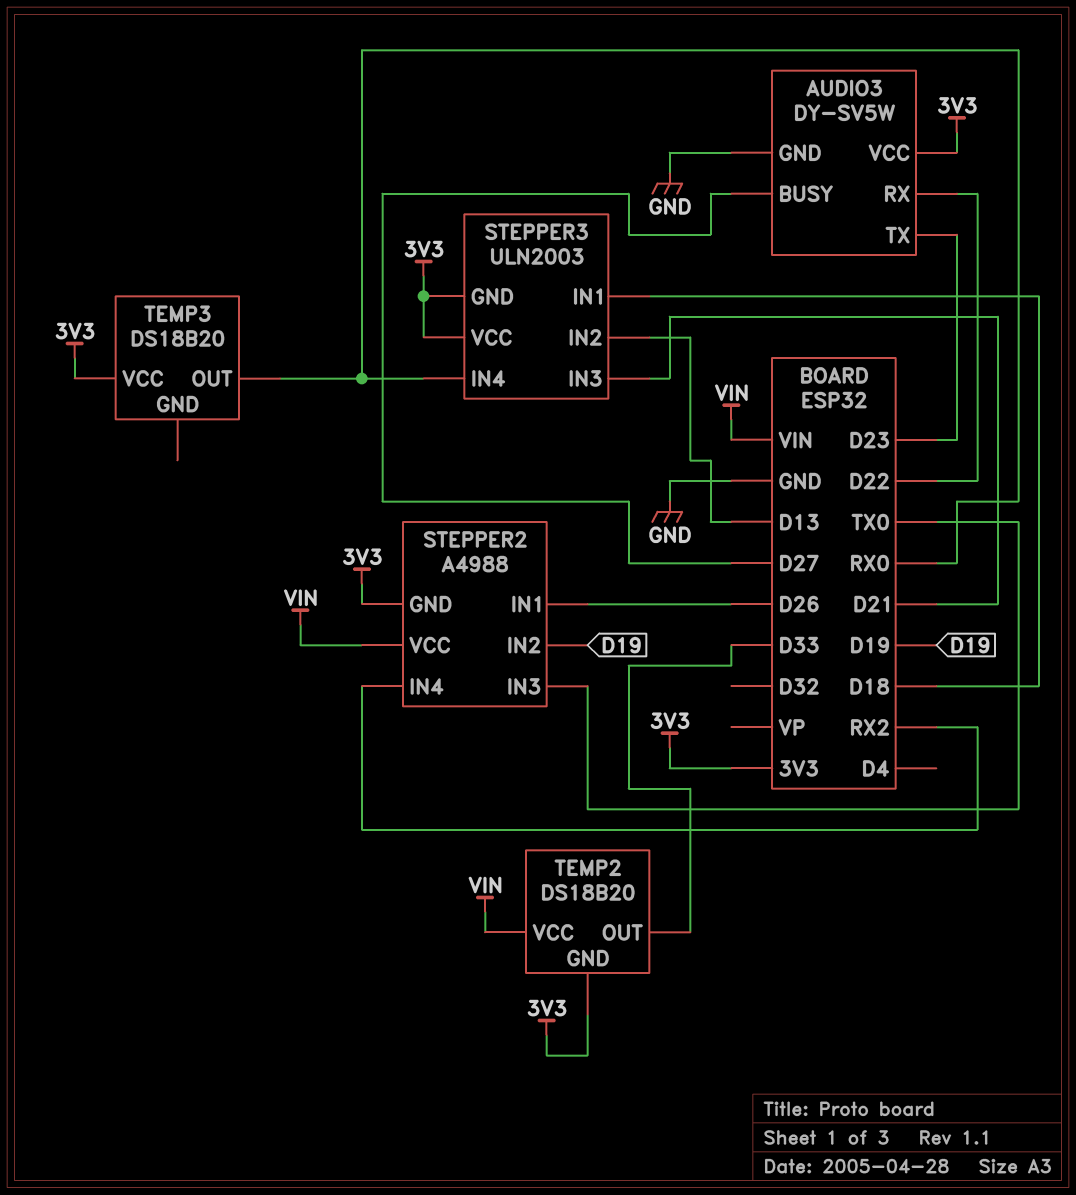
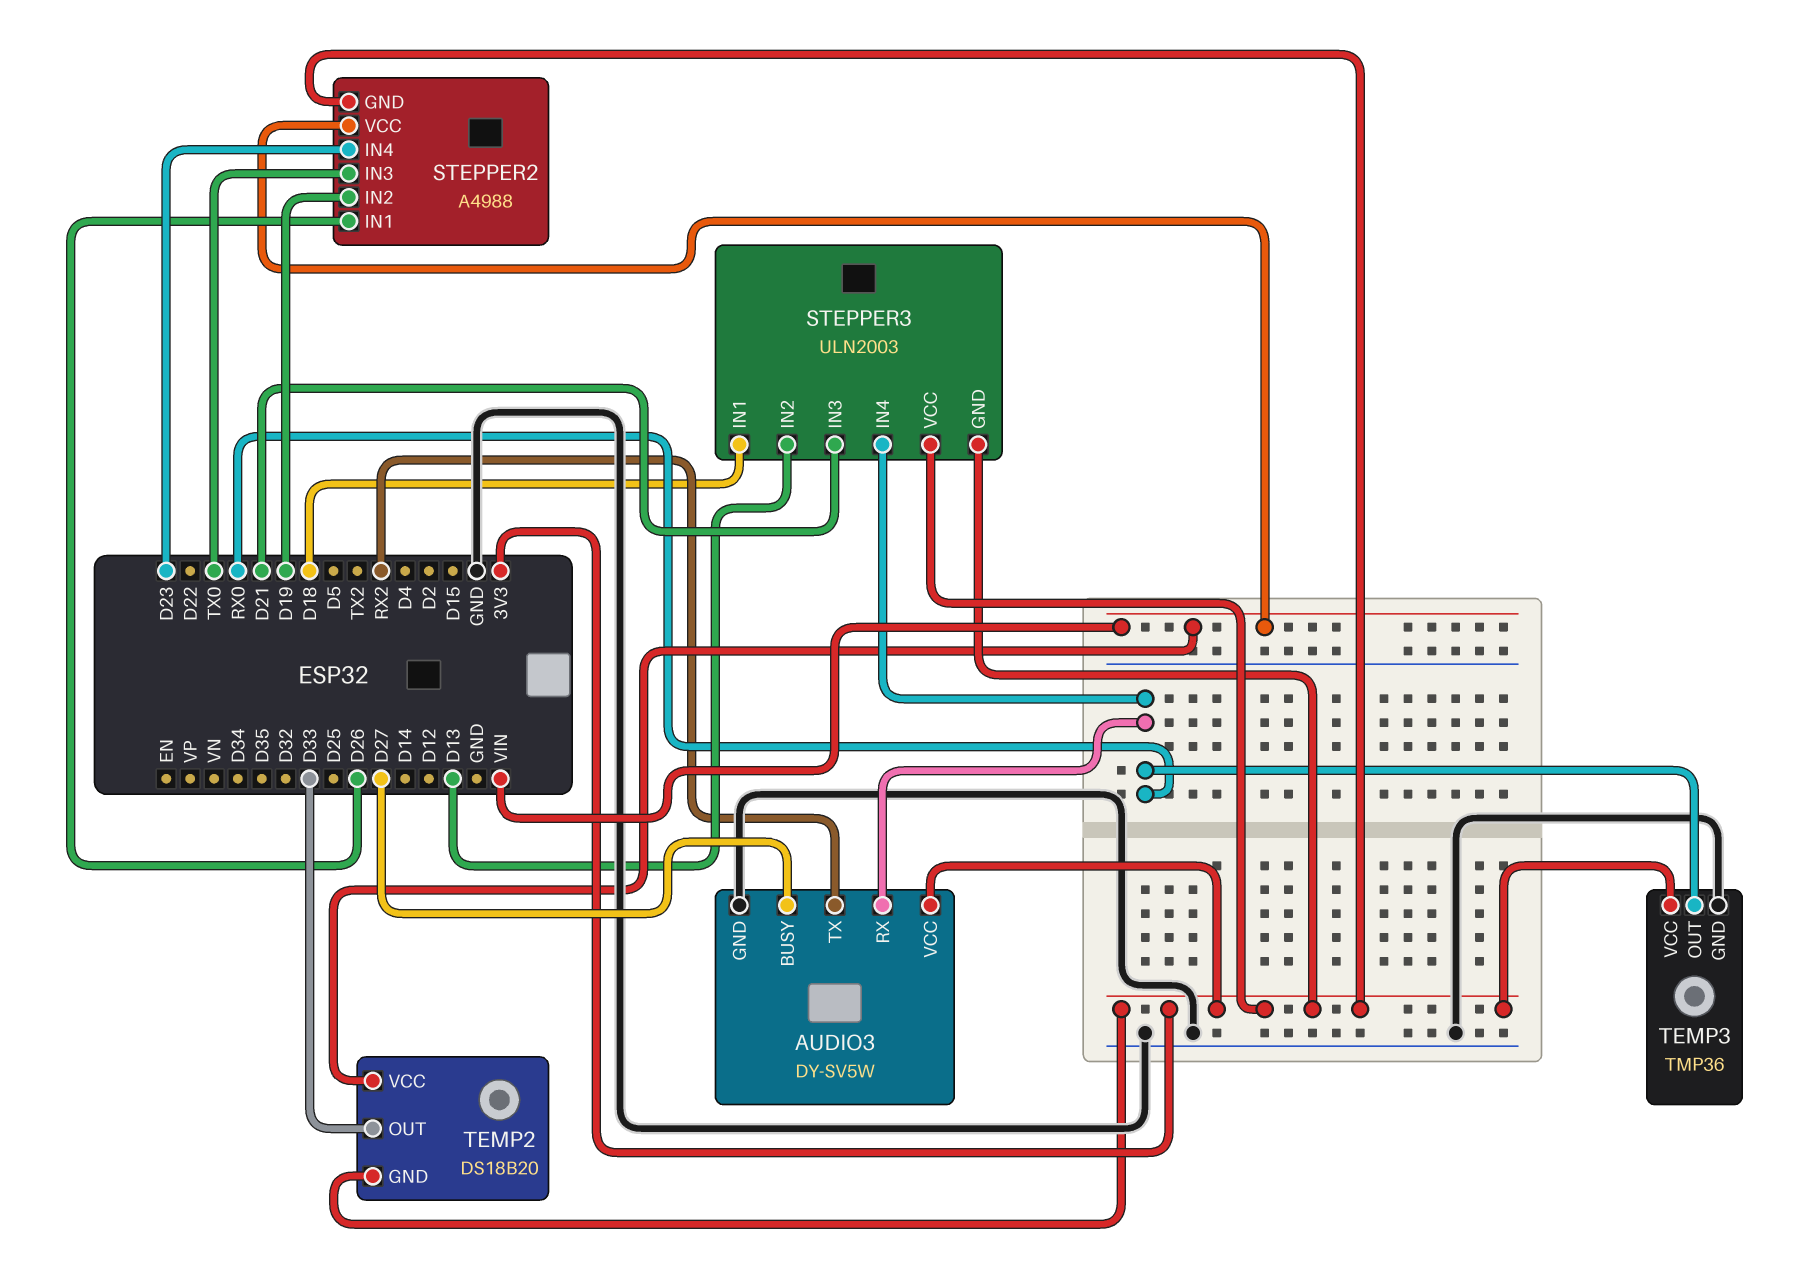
AUDIO3 pin RX: D22 -> RX0
AUDIO3 pin TX: D23 -> RX2
STEPPER2 pin IN4: RX2 -> D23
TEMP3: DS18B20 -> TMP36
TEMP3 pin GND: none -> GND

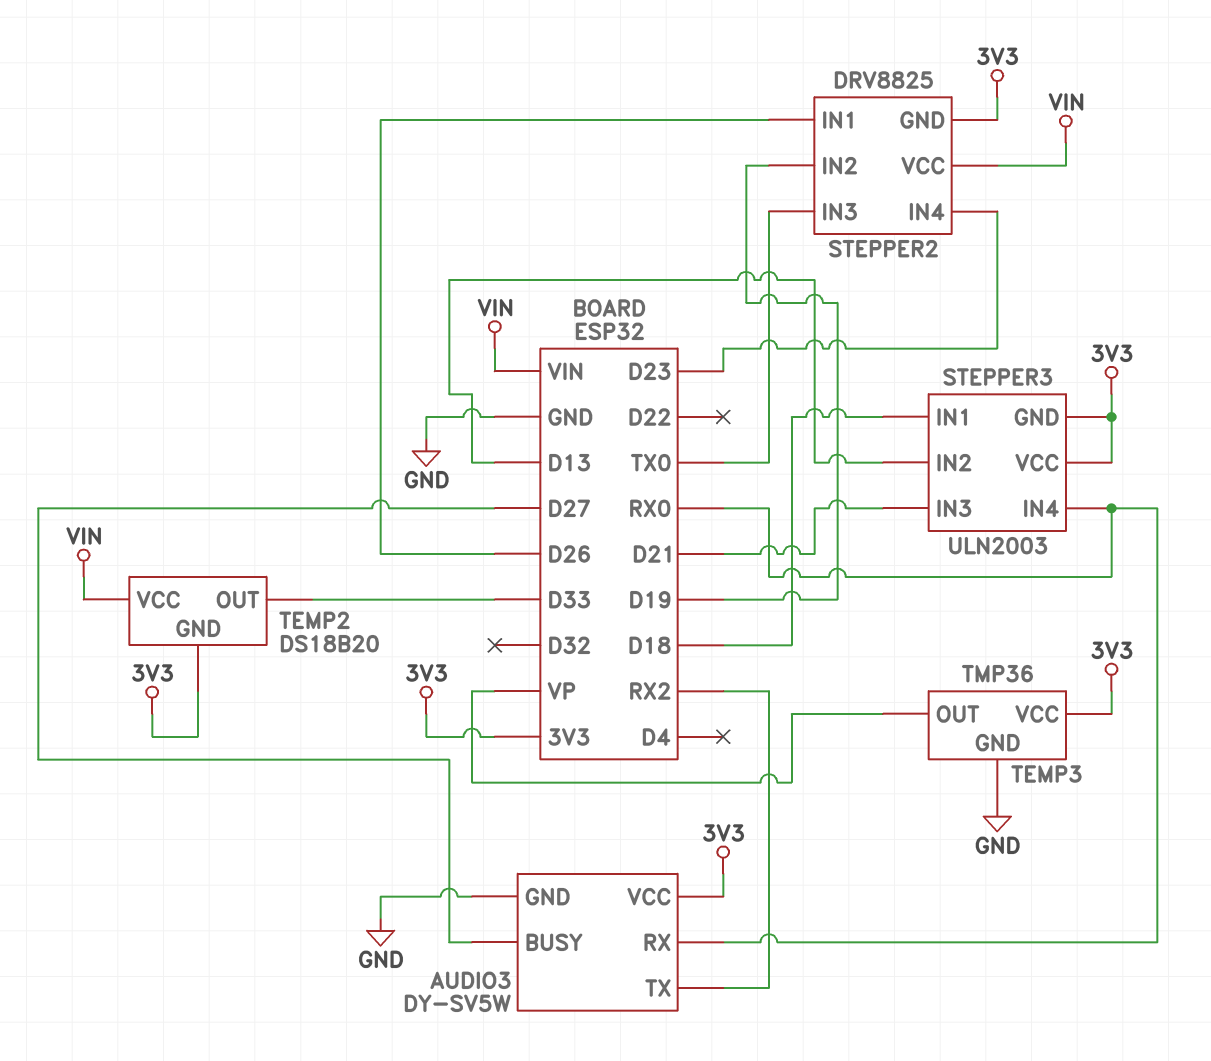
STEPPER2: A4988 -> DRV8825
TEMP3 pin OUT: RX0 -> VP

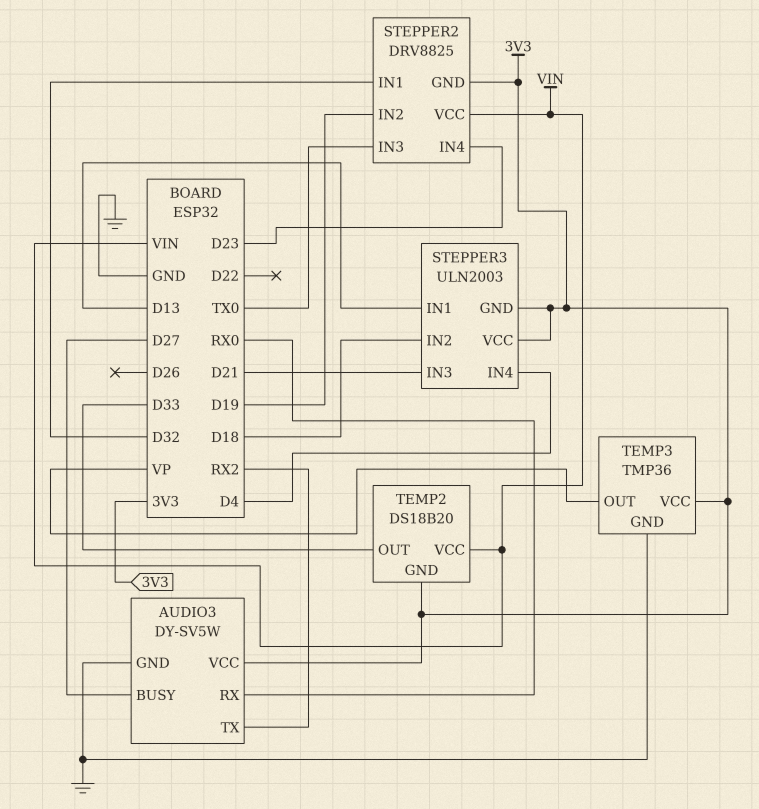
STEPPER2 pin IN1: D26 -> D32
STEPPER3 pin IN1: D18 -> D13
STEPPER3 pin IN2: D13 -> D18
STEPPER3 pin IN4: RX0 -> D4

